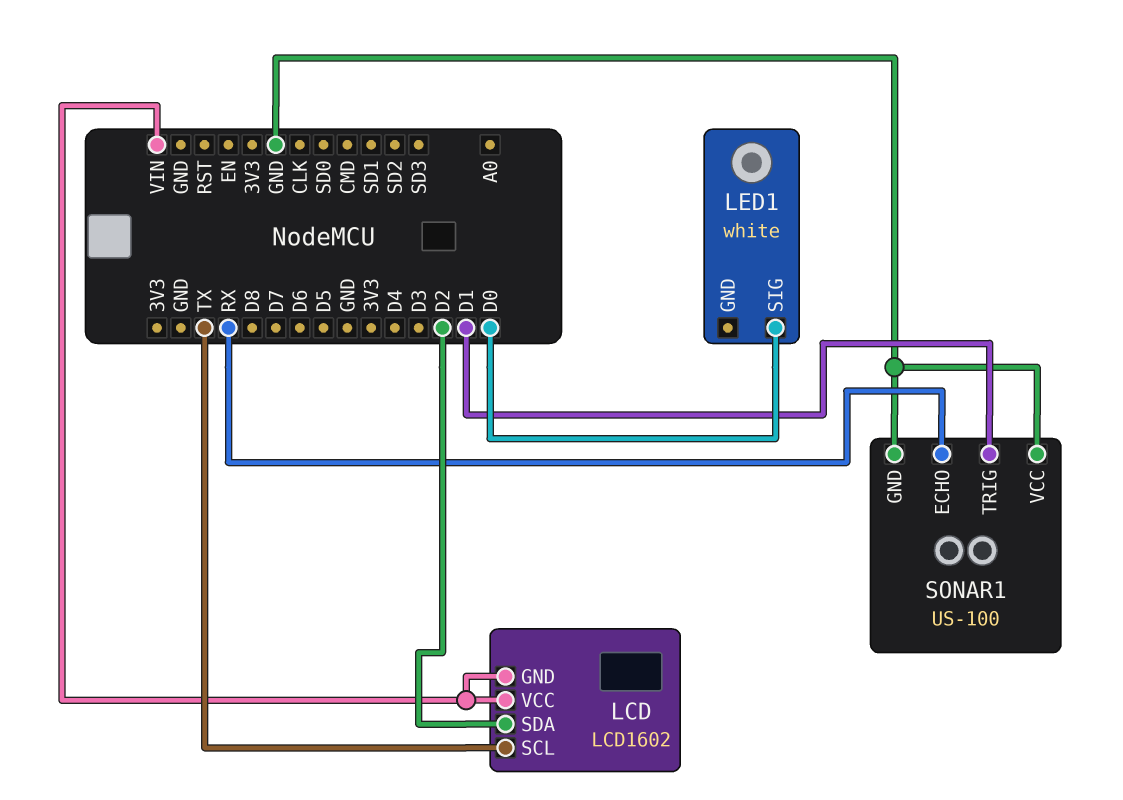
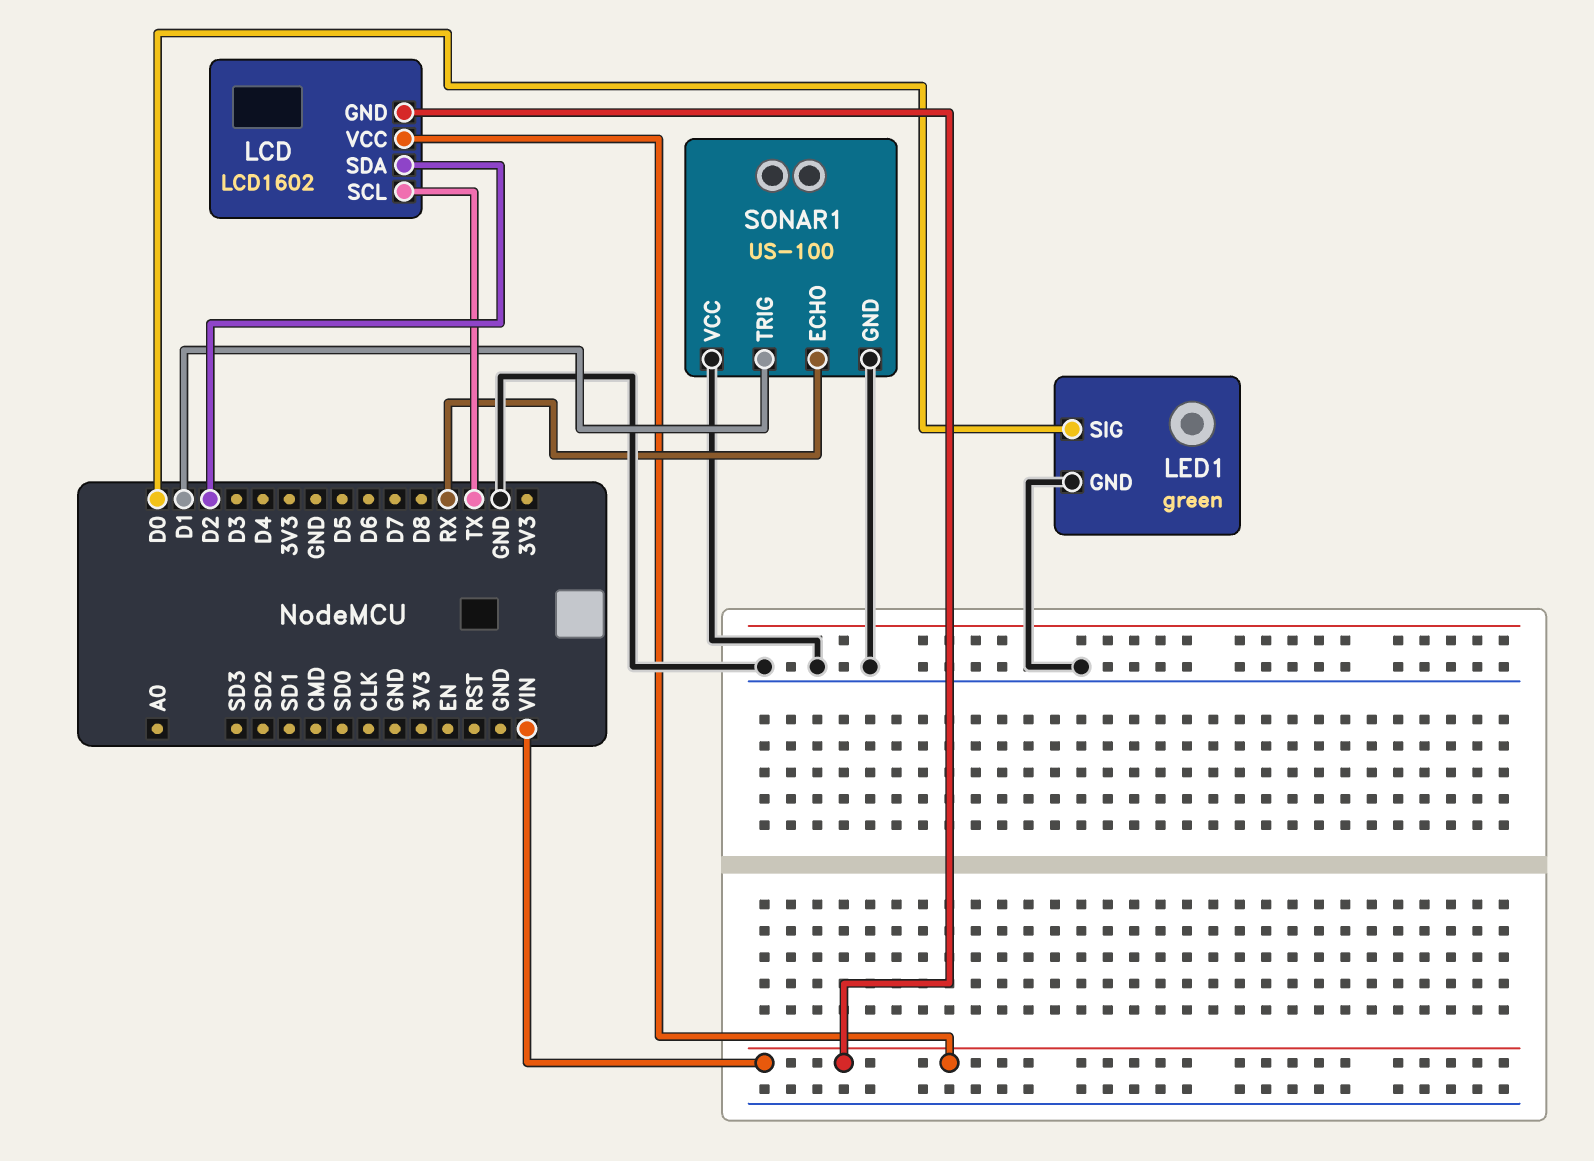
LED1: white -> green
LED1 pin GND: none -> GND

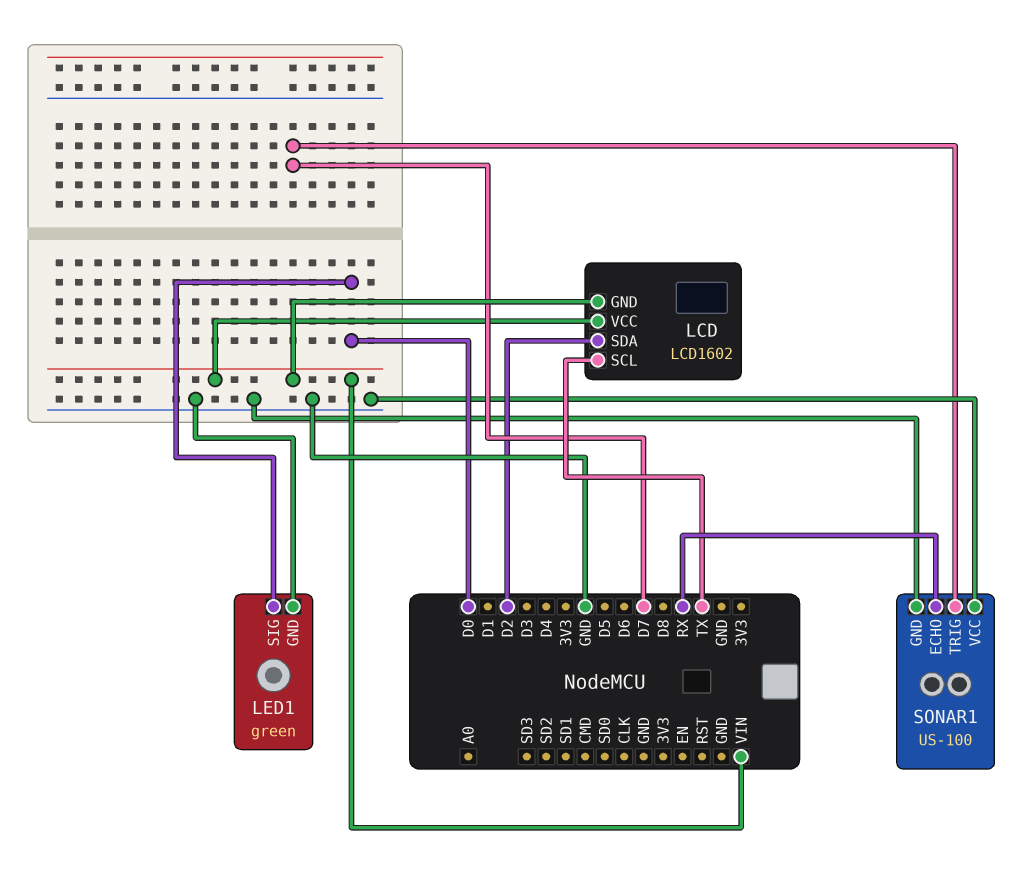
SONAR1 pin TRIG: D1 -> D7

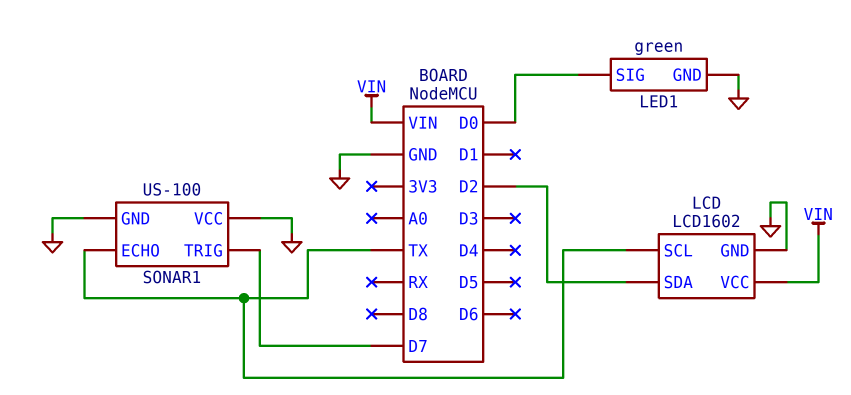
LCD pin GND: VIN -> GND
SONAR1 pin ECHO: RX -> TX

